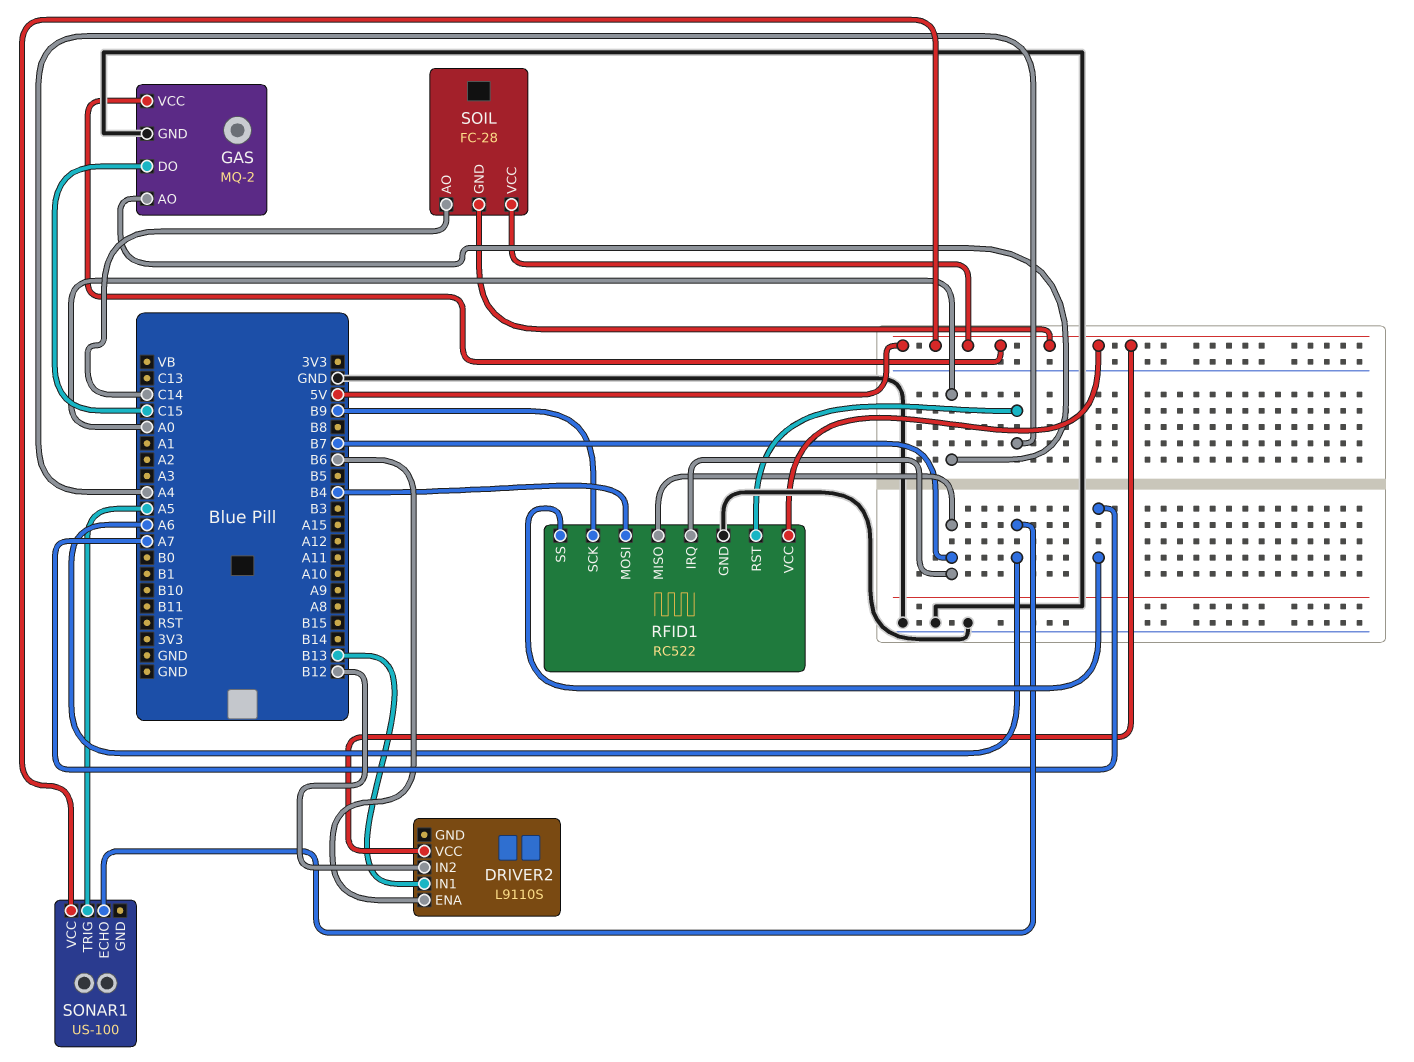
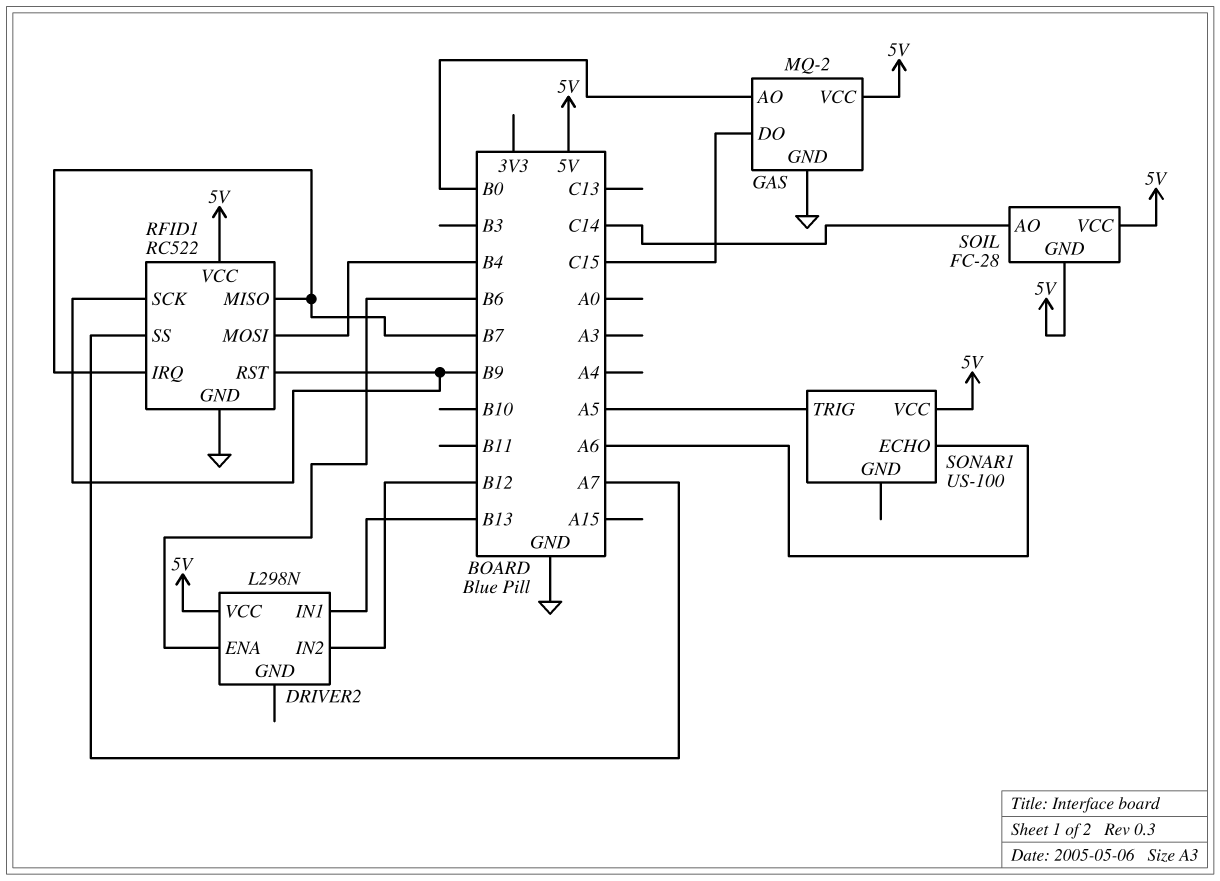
DRIVER2: L9110S -> L298N
GAS pin AO: A0 -> B0
RFID1 pin RST: A4 -> B9

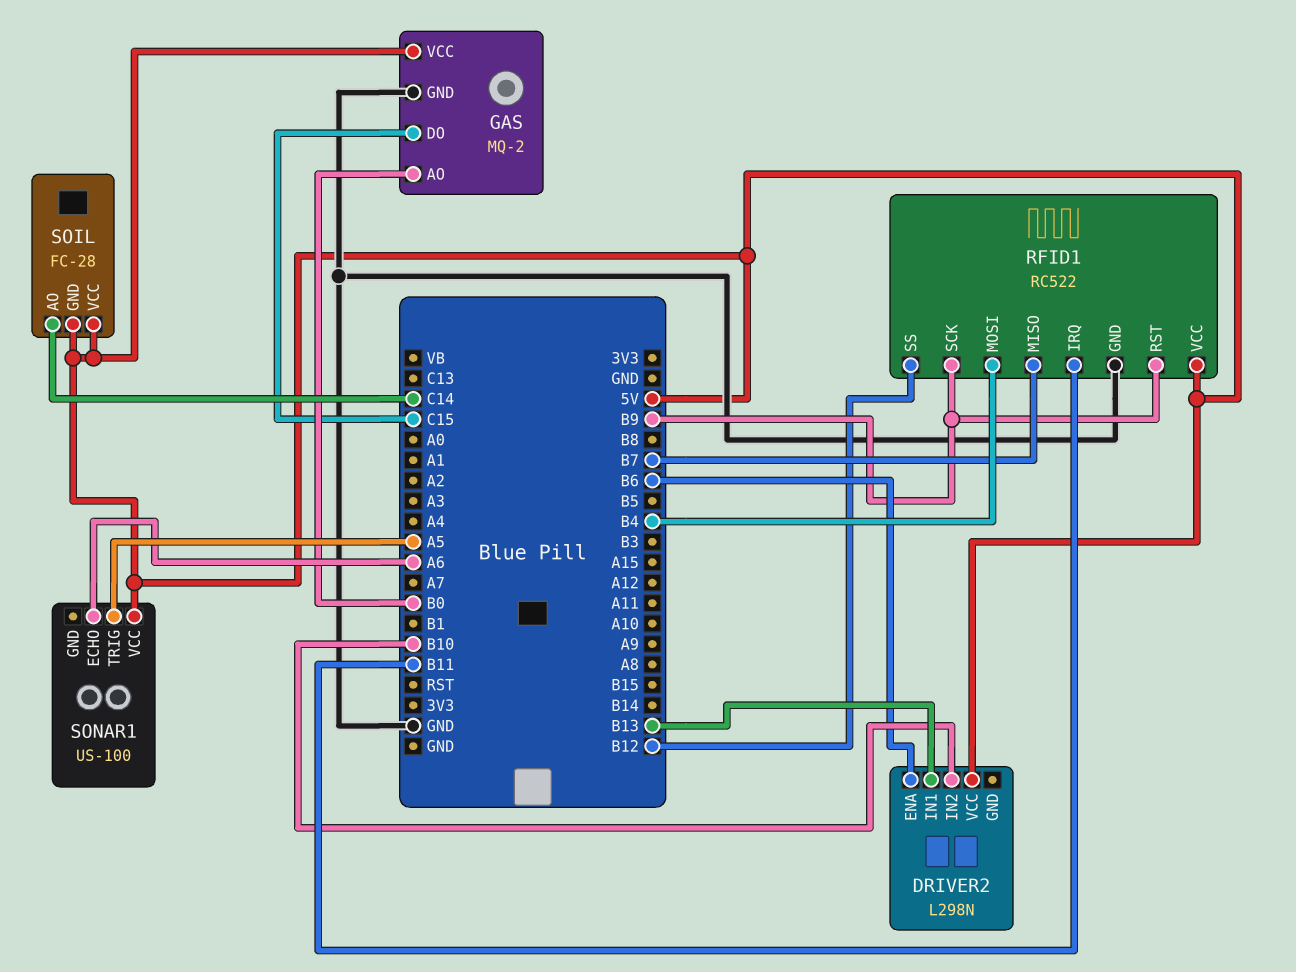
DRIVER2 pin IN2: B12 -> B10
RFID1 pin IRQ: B7 -> B11
RFID1 pin SS: A7 -> B12

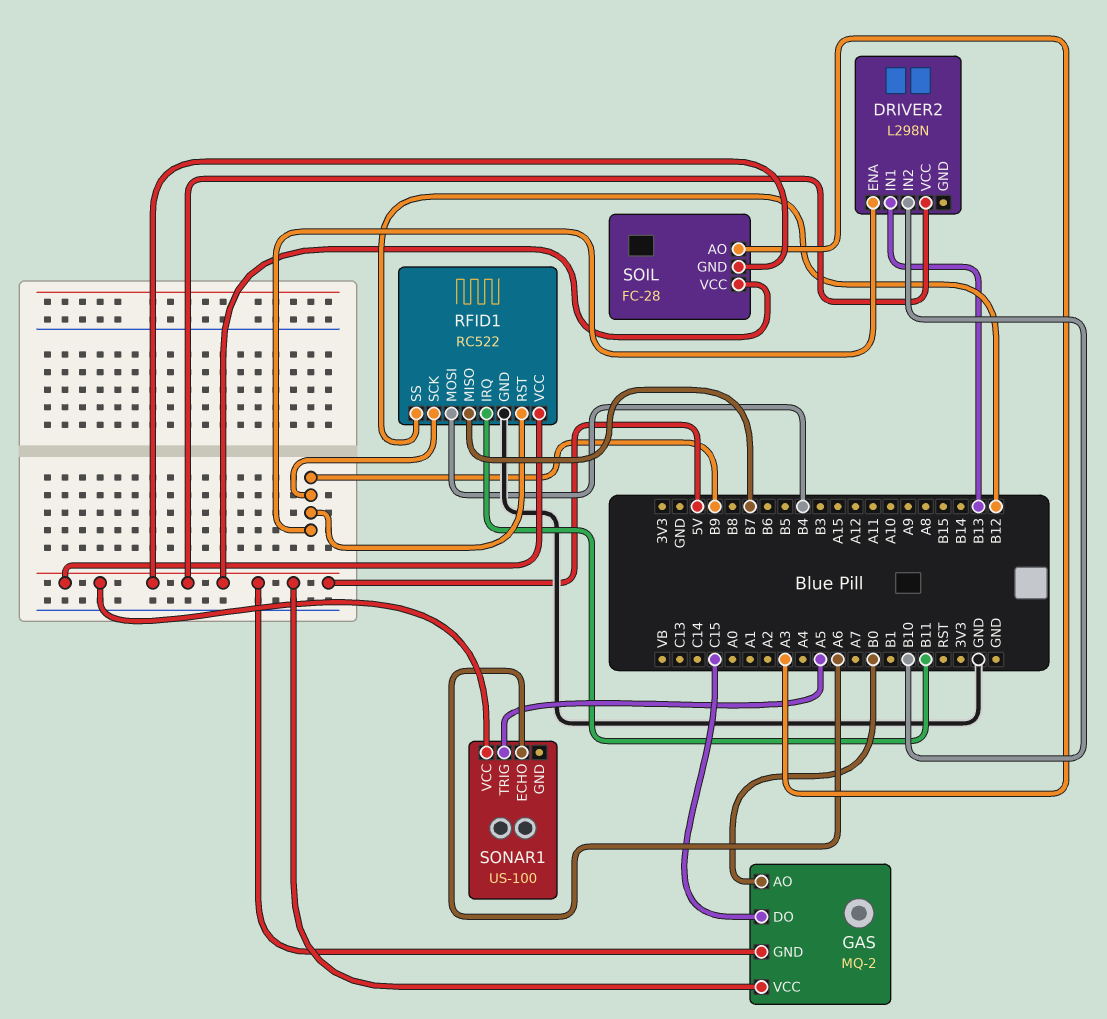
DRIVER2 pin ENA: B6 -> B9
GAS pin GND: GND -> 5V
SOIL pin AO: C14 -> A3

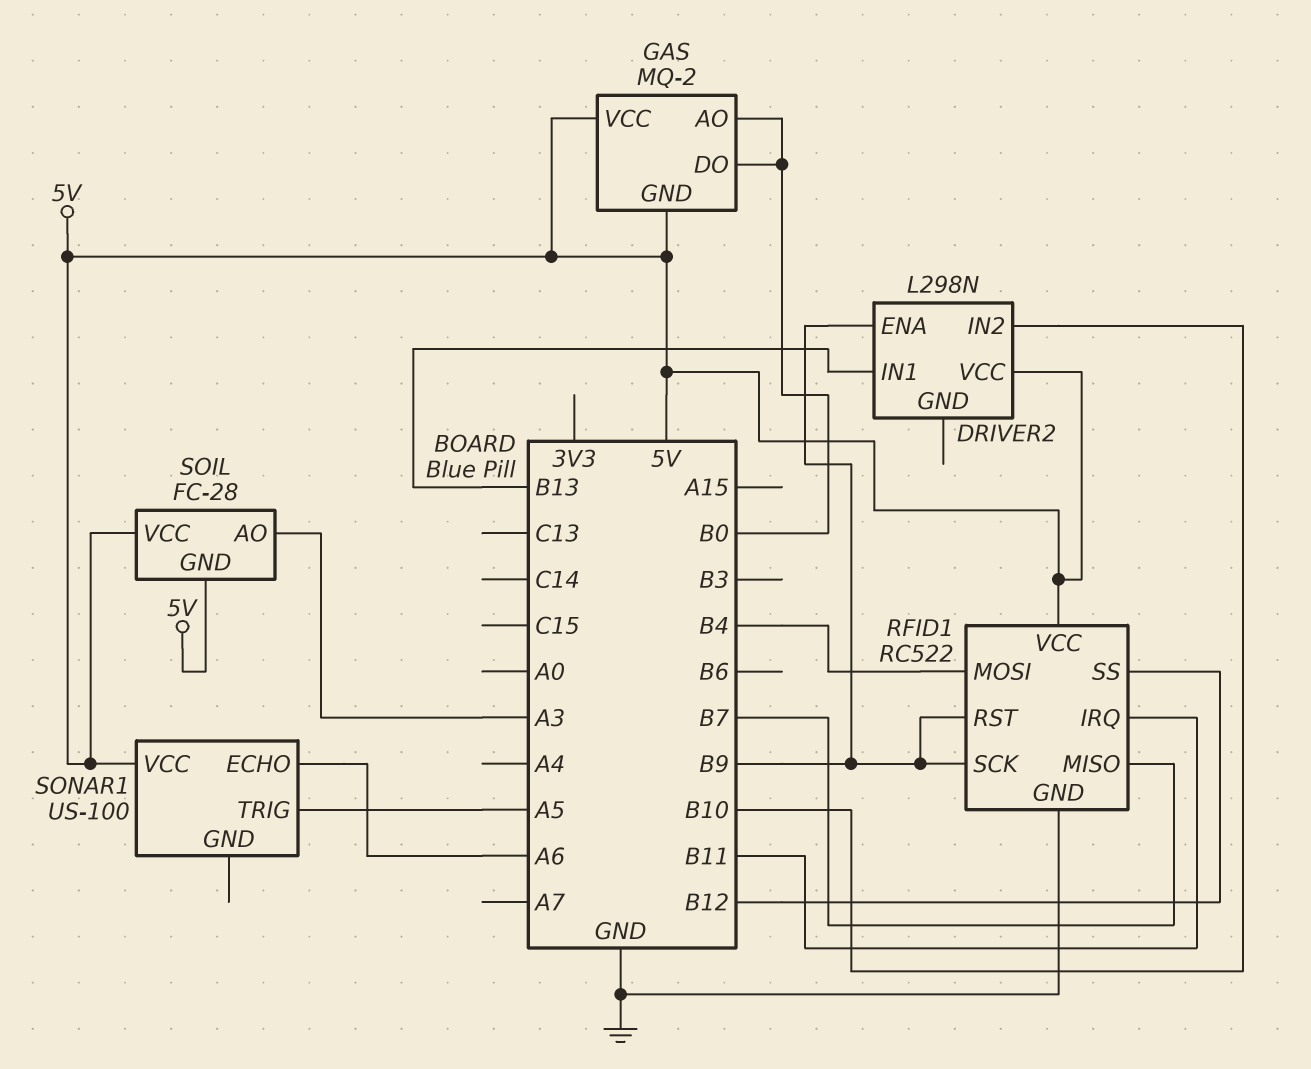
GAS pin DO: C15 -> B0

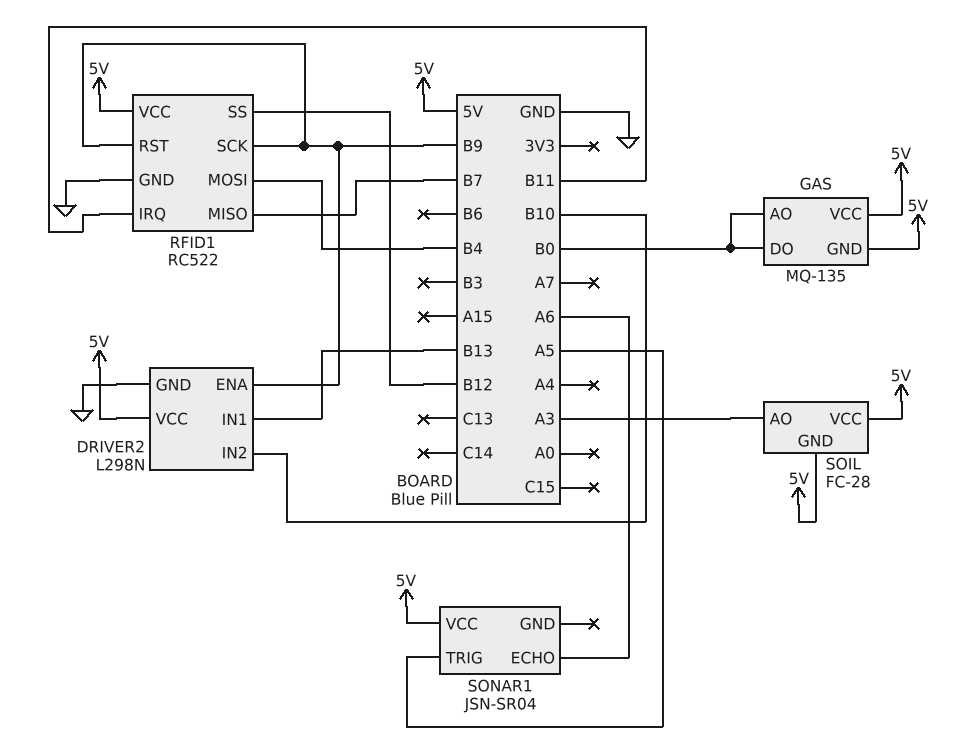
DRIVER2 pin GND: none -> GND
GAS: MQ-2 -> MQ-135
SONAR1: US-100 -> JSN-SR04

